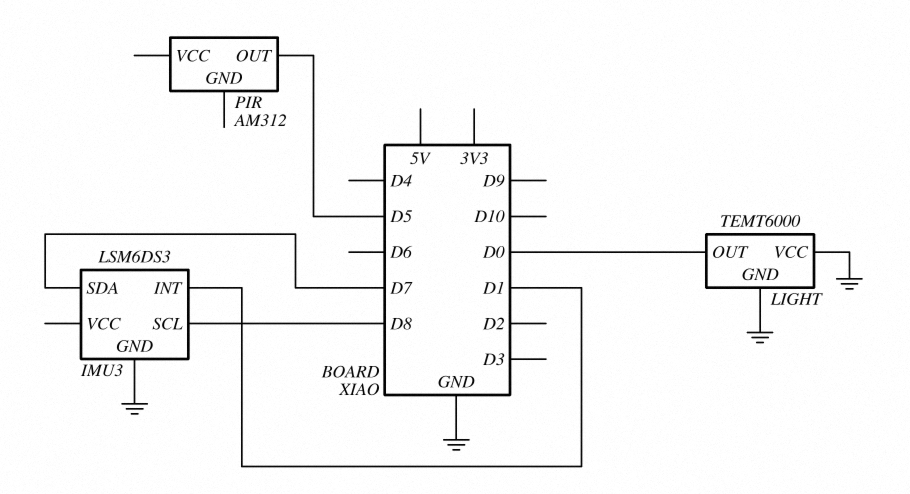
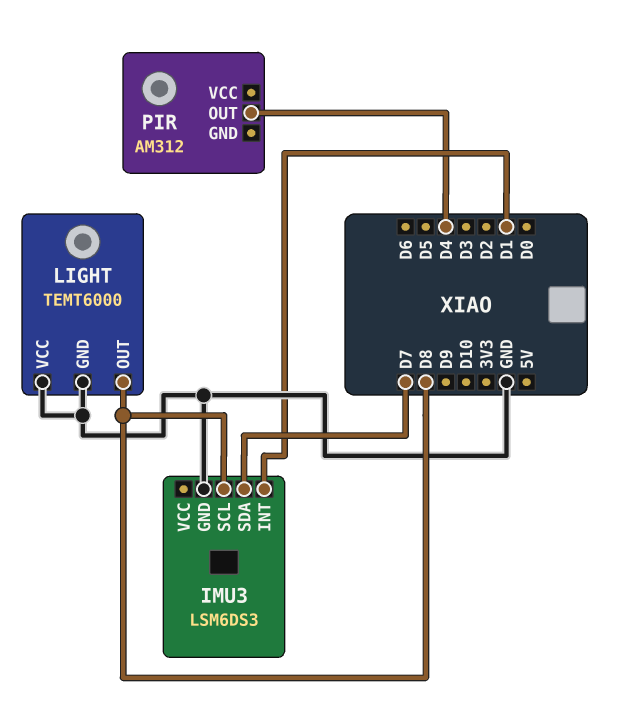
LIGHT pin OUT: D0 -> D8
PIR pin OUT: D5 -> D4

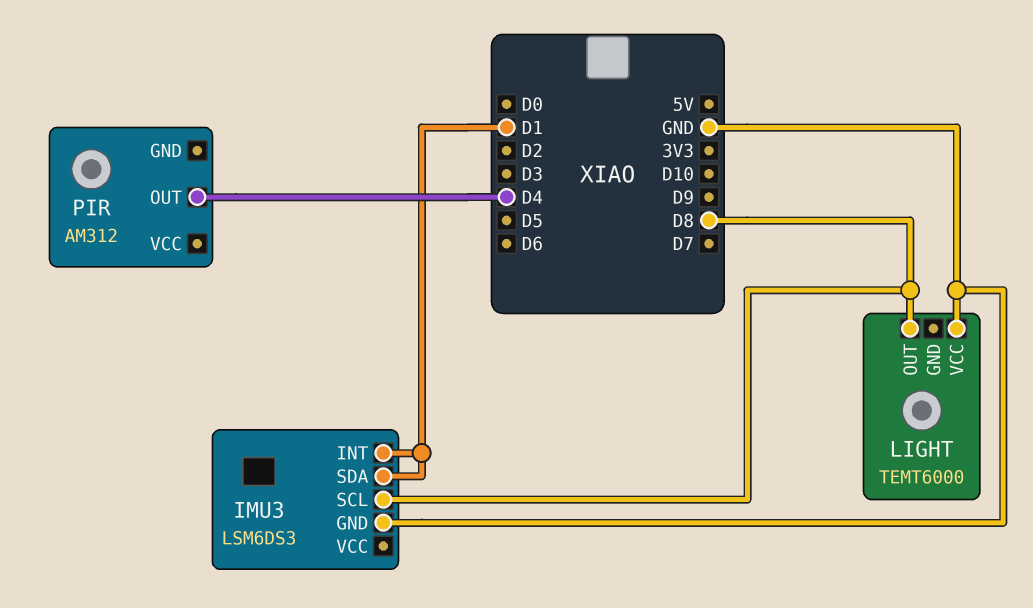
IMU3 pin SDA: D7 -> D1
LIGHT pin GND: GND -> none

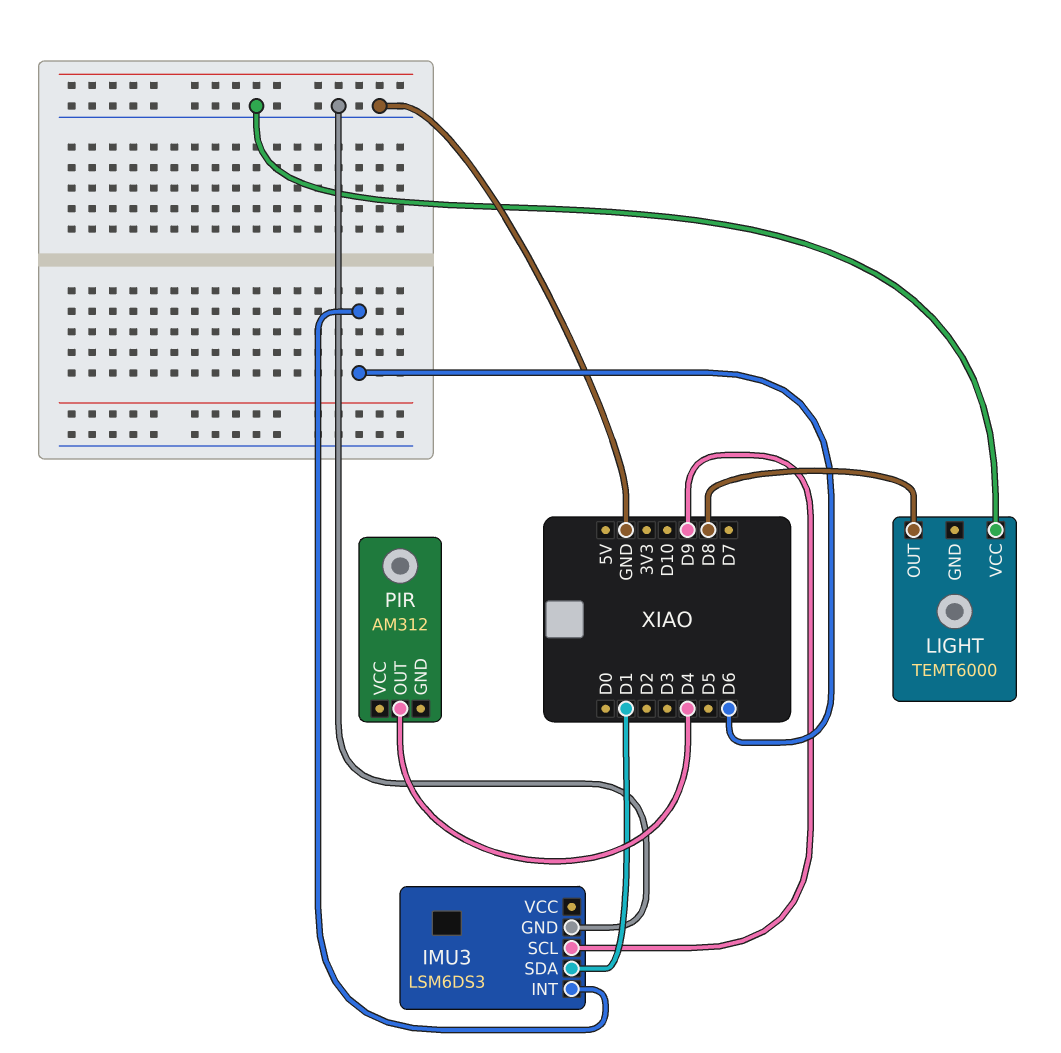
IMU3 pin INT: D1 -> D6
IMU3 pin SCL: D8 -> D9

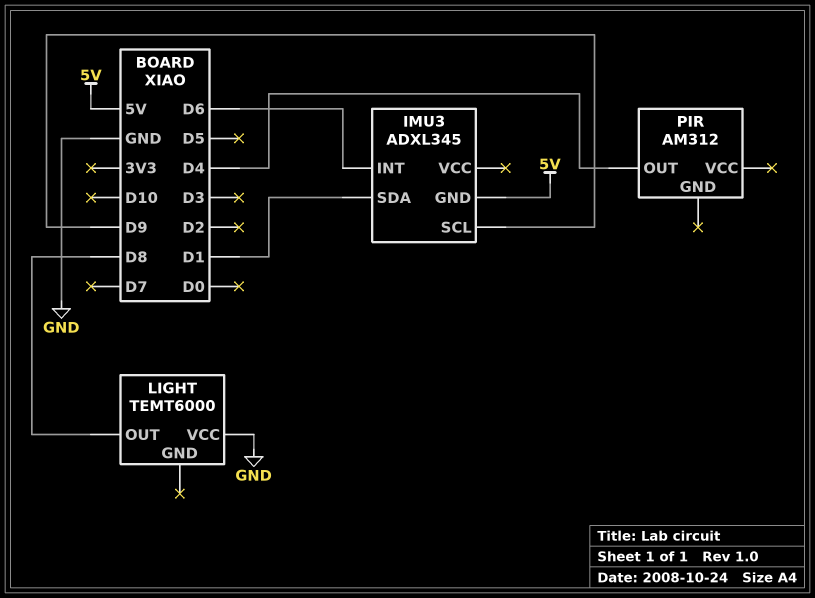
IMU3: LSM6DS3 -> ADXL345
IMU3 pin GND: GND -> 5V

